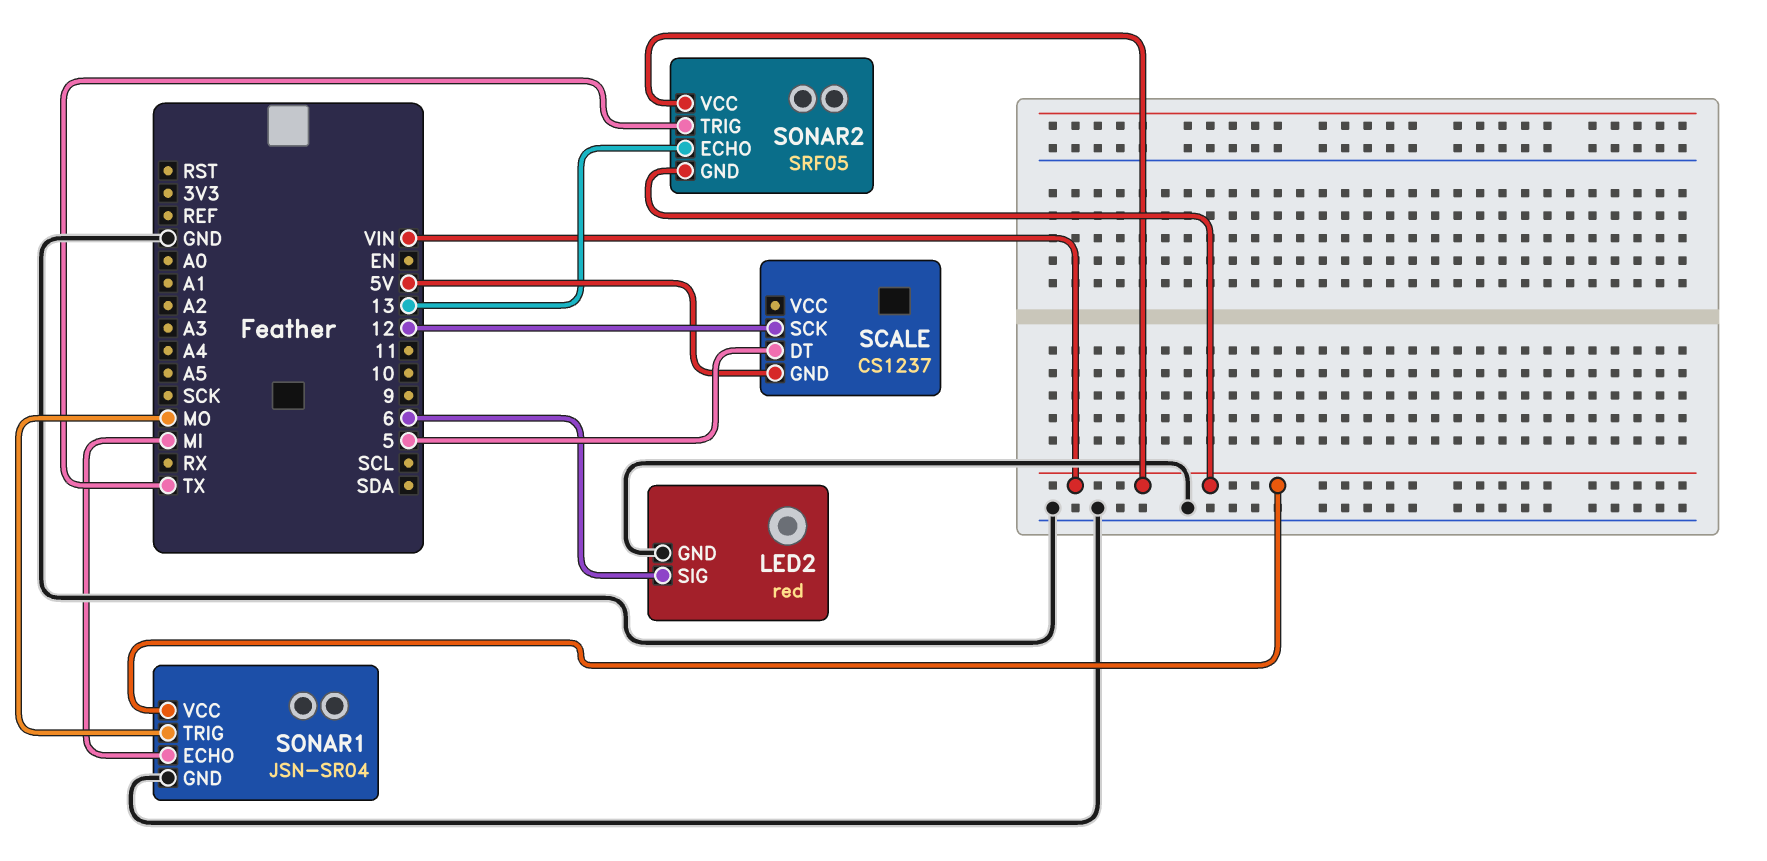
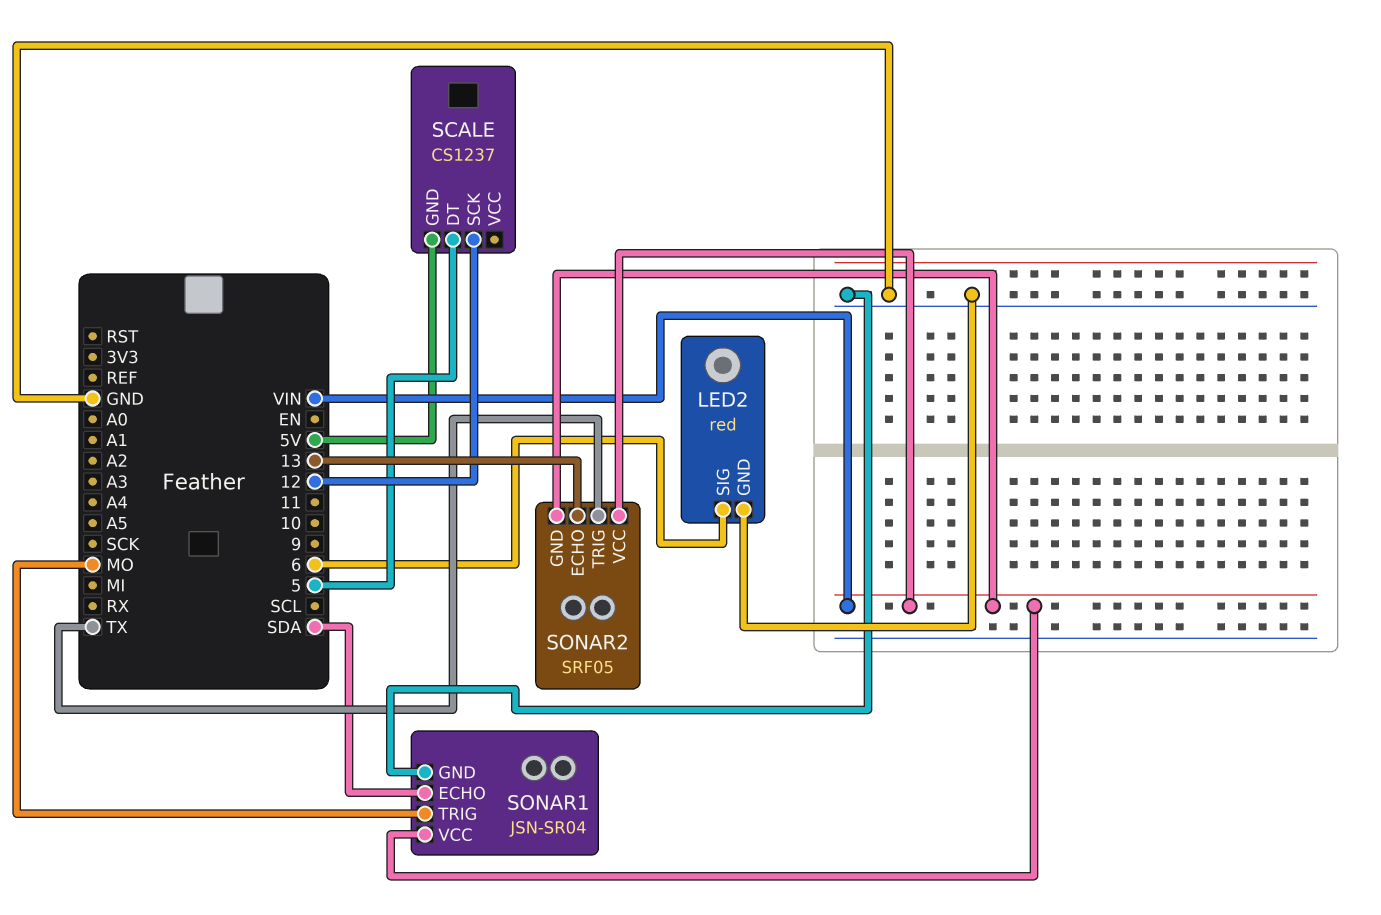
SONAR1 pin ECHO: MI -> SDA

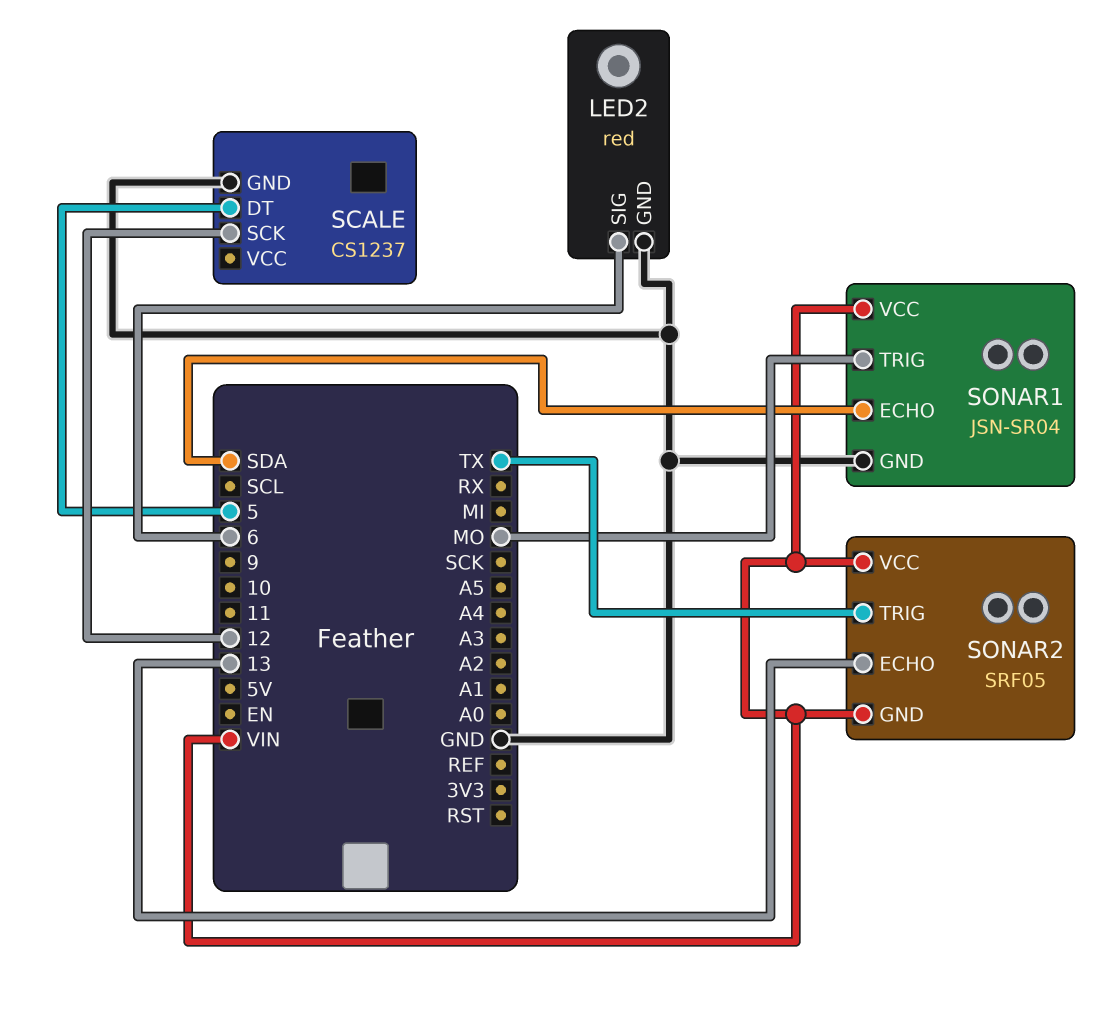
SCALE pin GND: 5V -> GND

